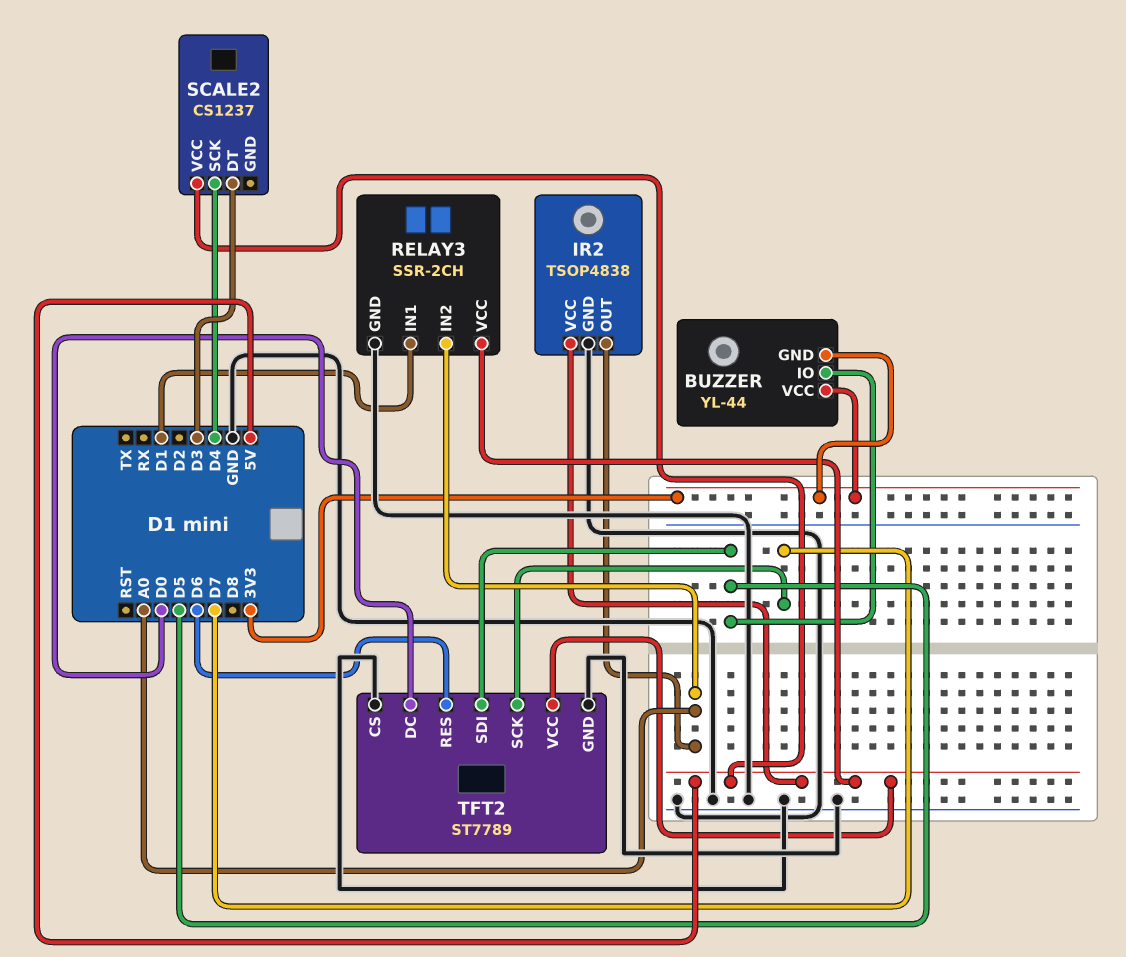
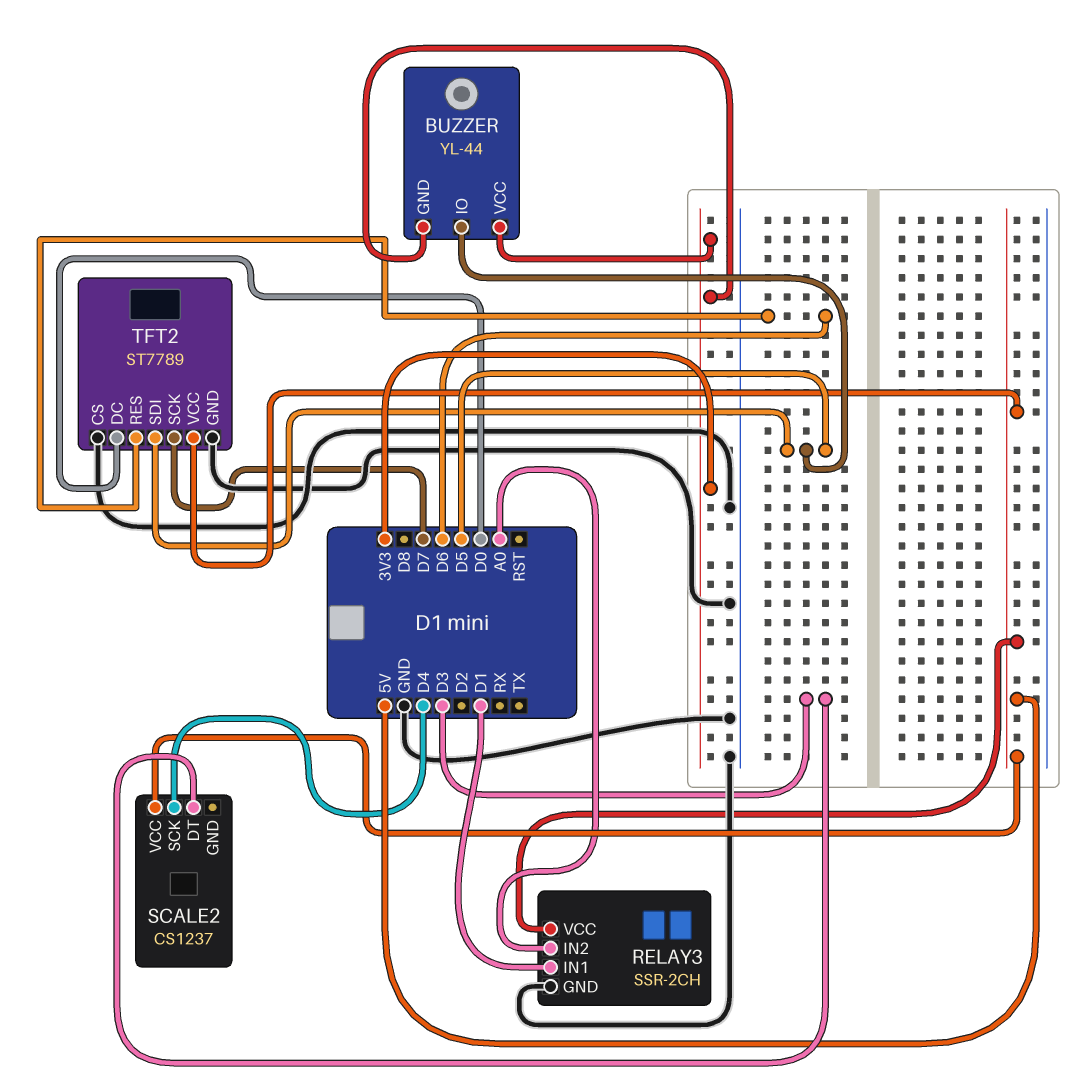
IR2: TSOP4838 -> none
IR2 pin GND: GND -> none
IR2 pin OUT: A0 -> none
IR2 pin VCC: 5V -> none

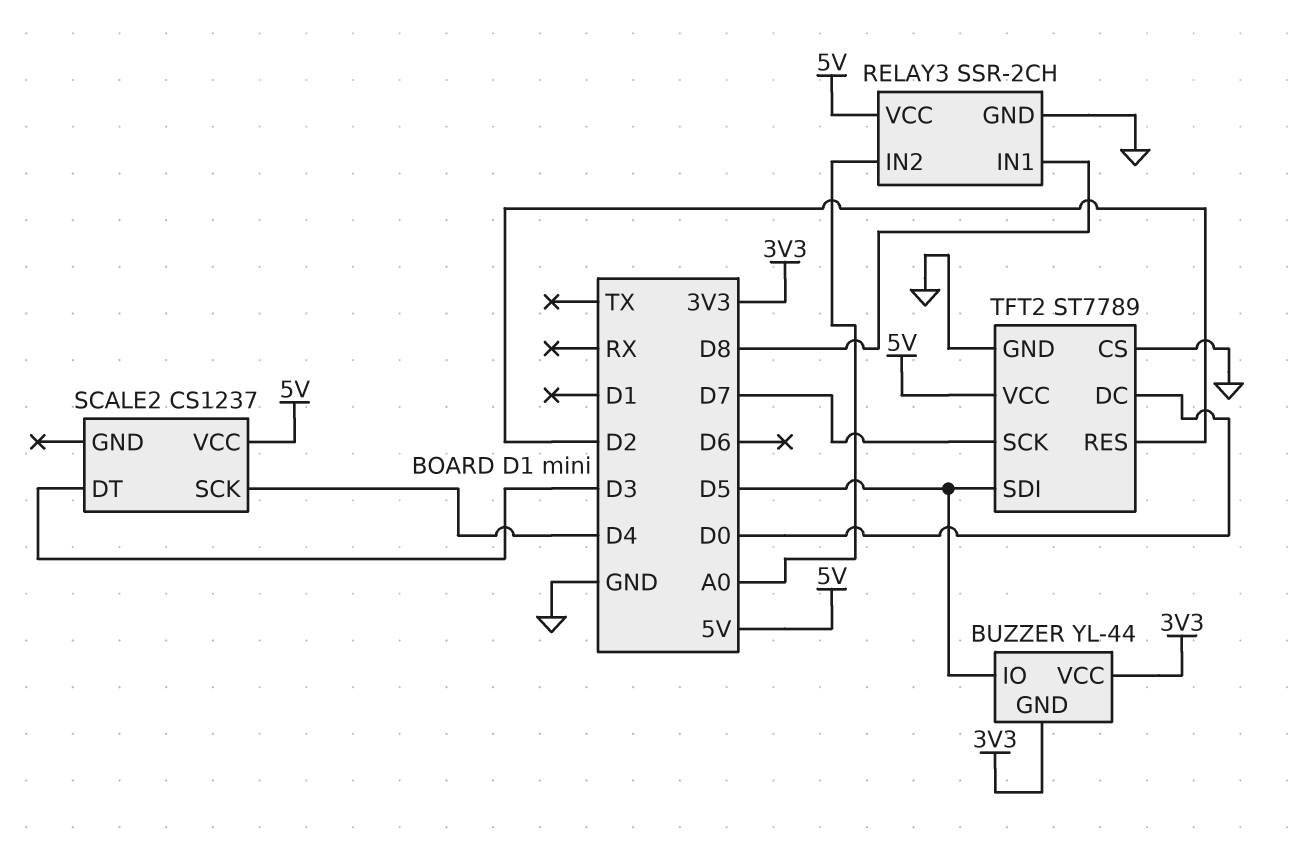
RELAY3 pin IN1: D1 -> D8
TFT2 pin RES: D6 -> D2

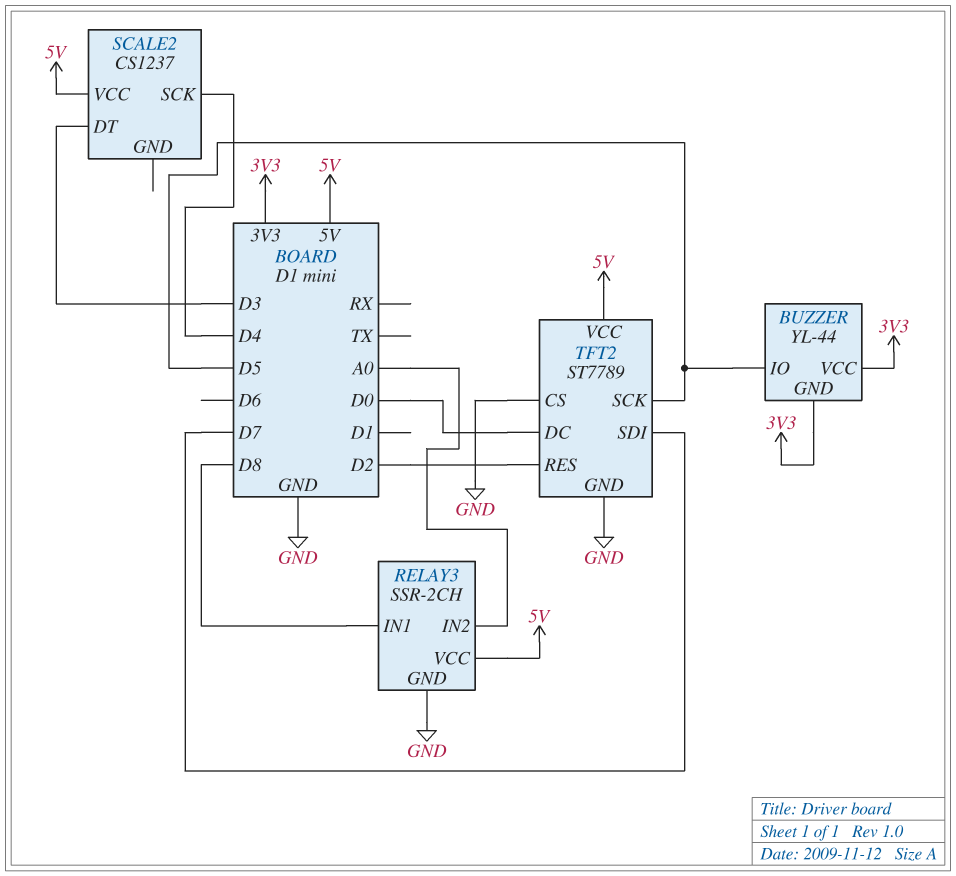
TFT2 pin SCK: D7 -> D5
TFT2 pin SDI: D5 -> D7

